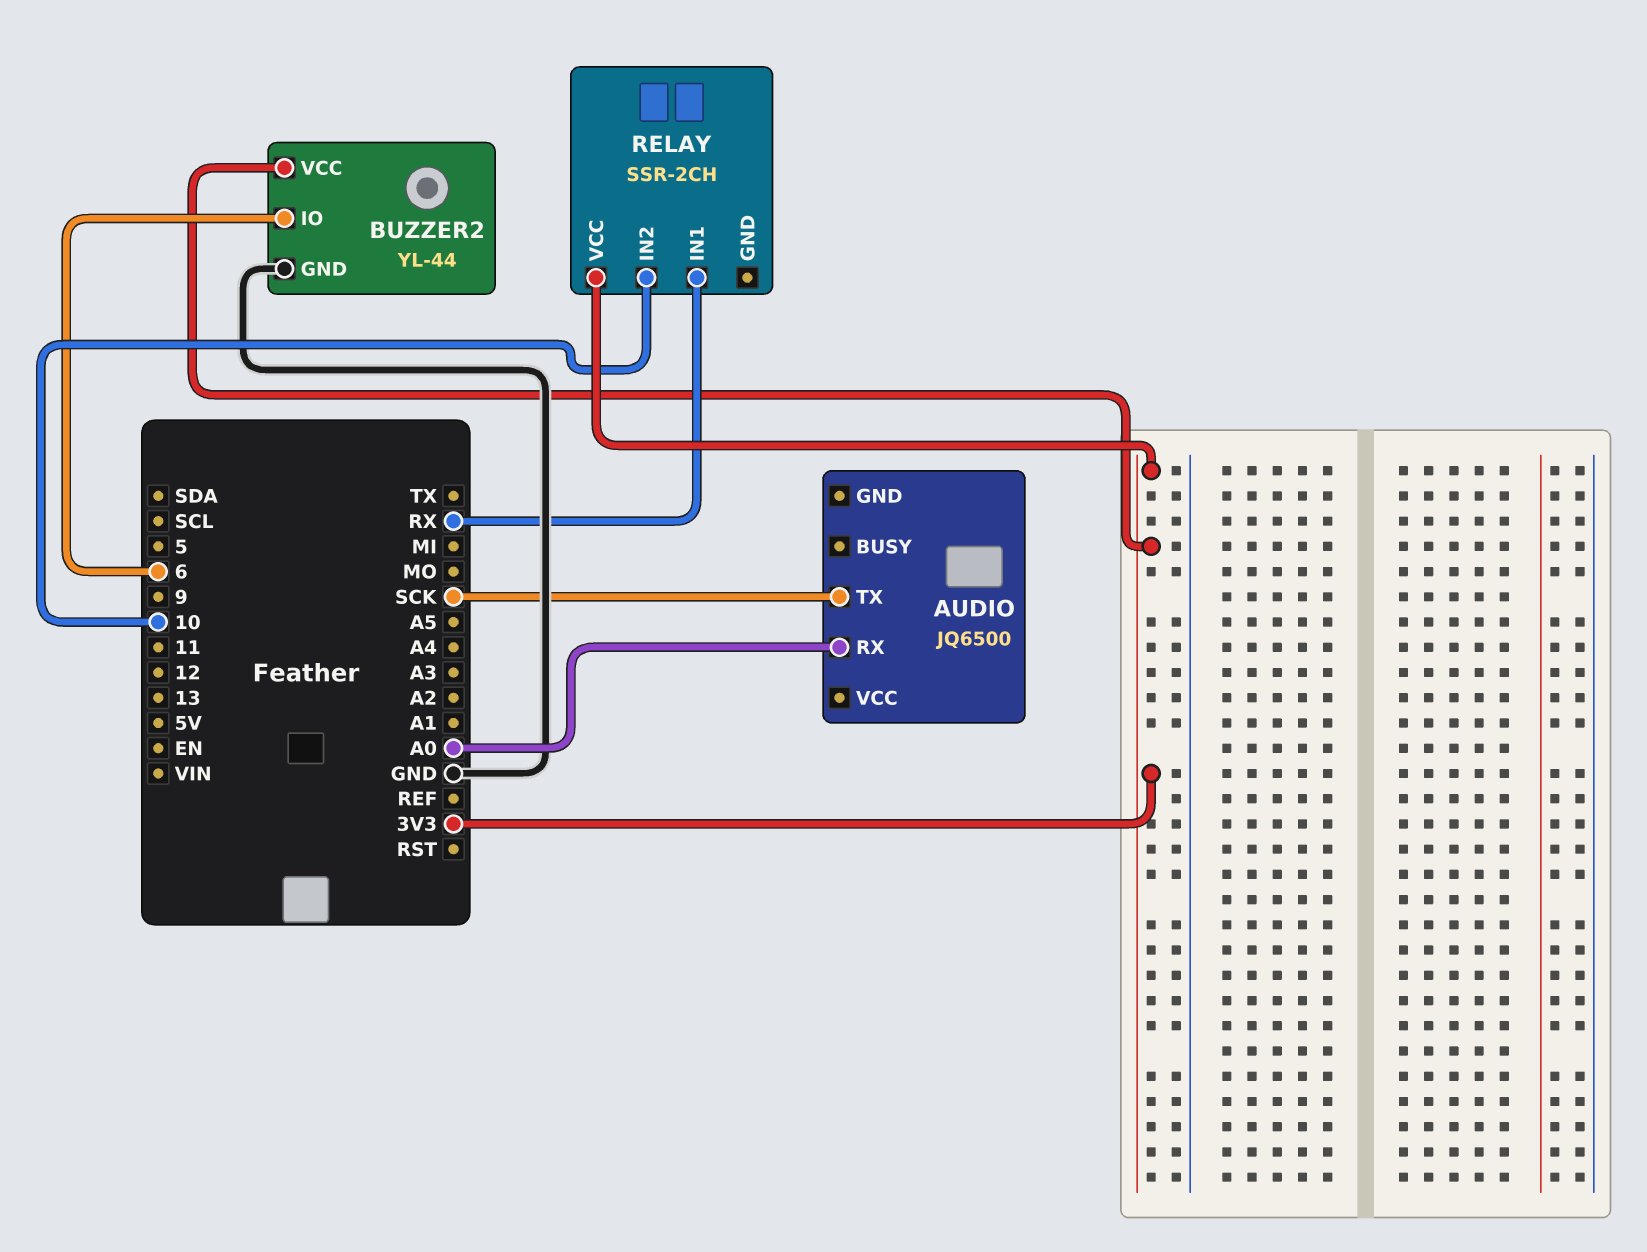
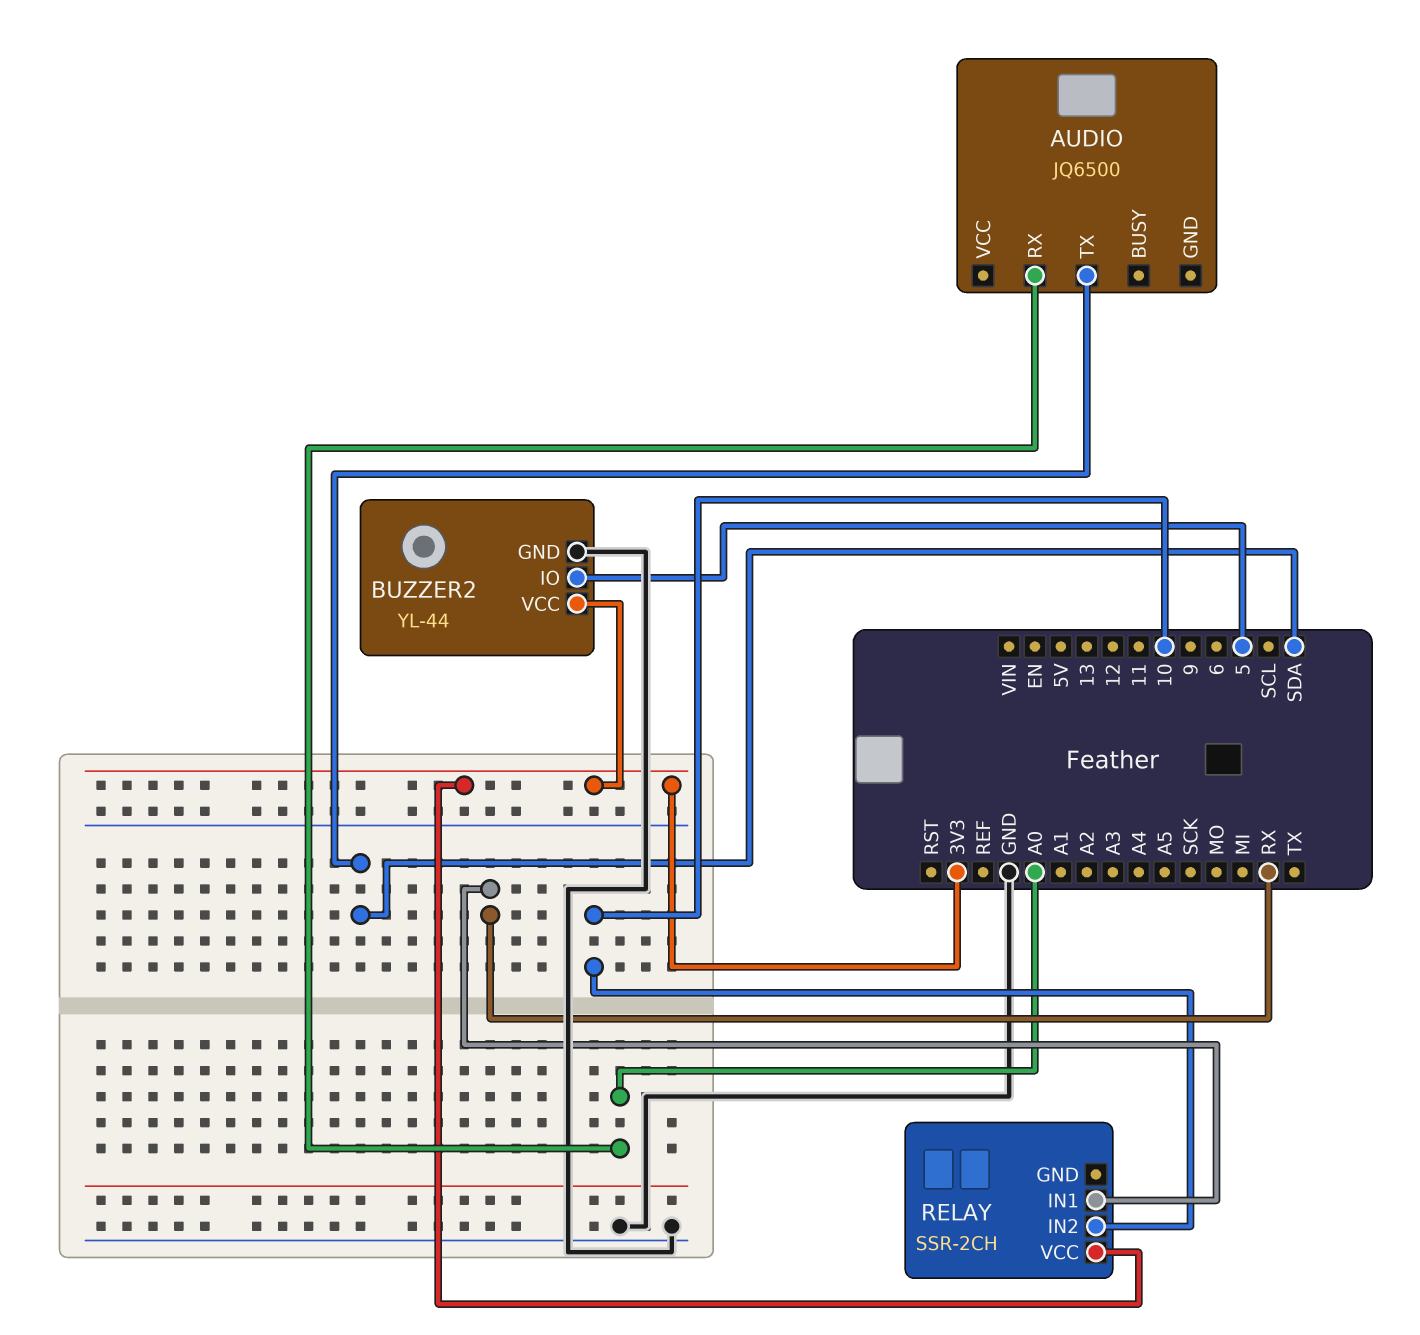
AUDIO pin TX: SCK -> SDA
BUZZER2 pin IO: 6 -> 5

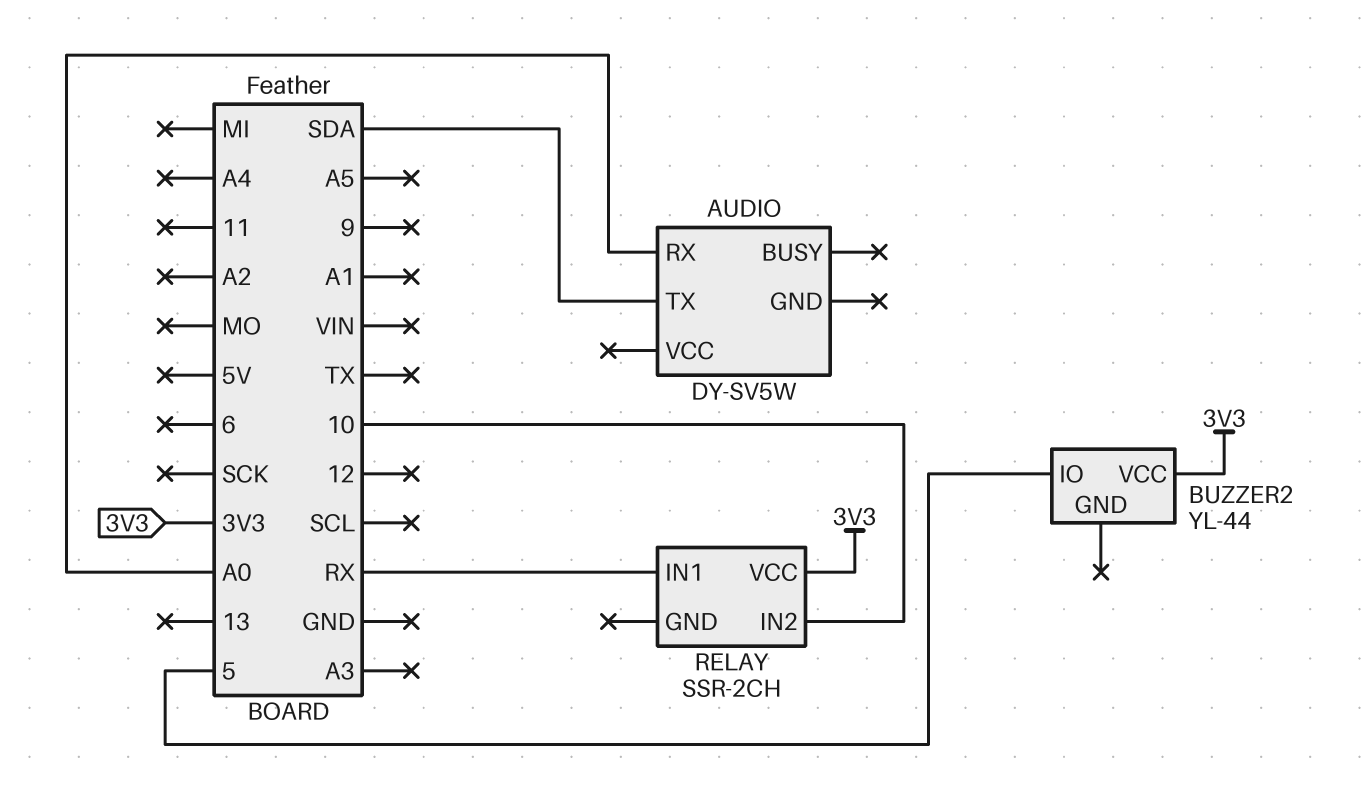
AUDIO: JQ6500 -> DY-SV5W
BUZZER2 pin GND: GND -> none

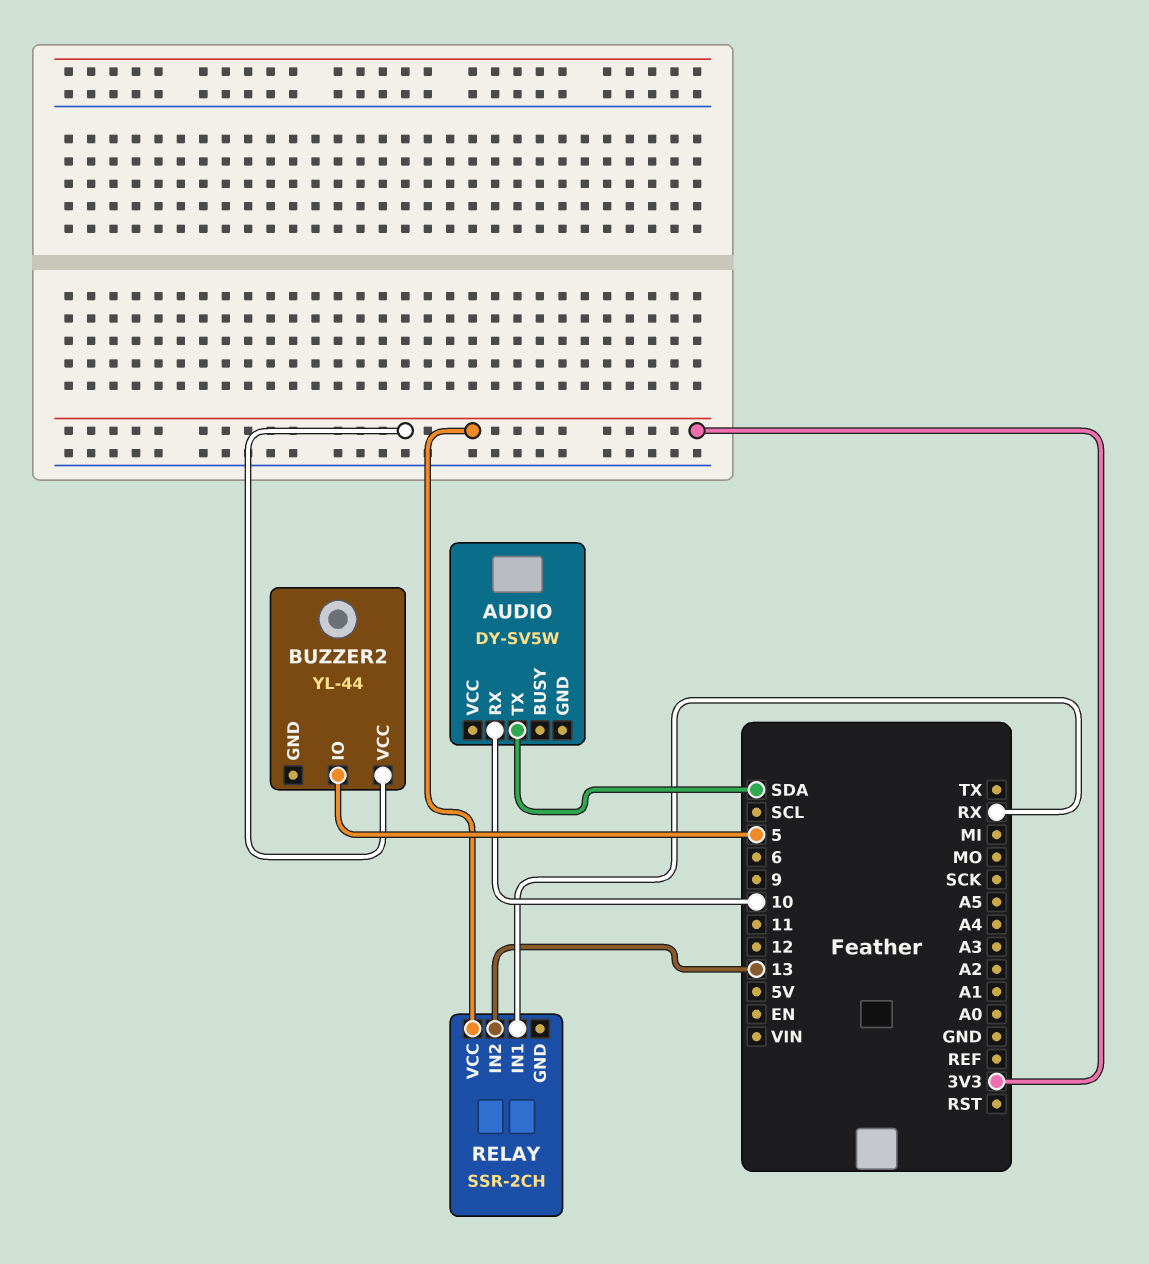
AUDIO pin RX: A0 -> 10
RELAY pin IN2: 10 -> 13

